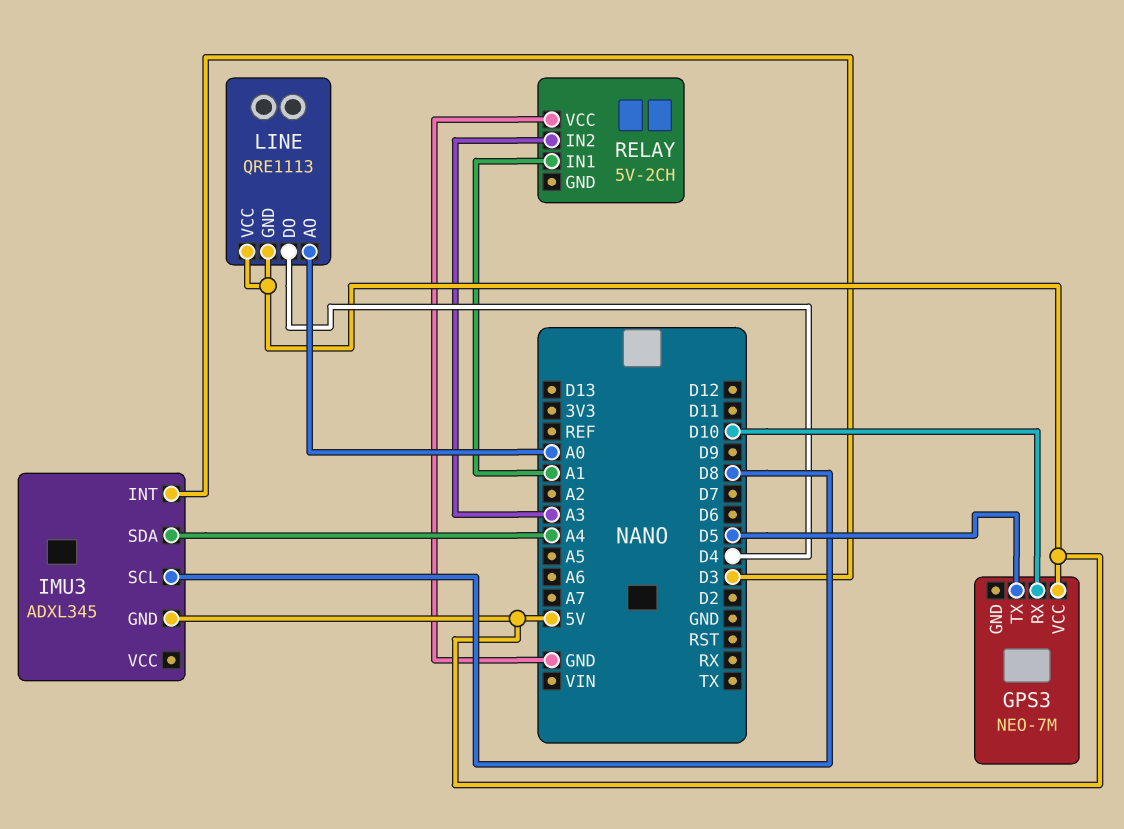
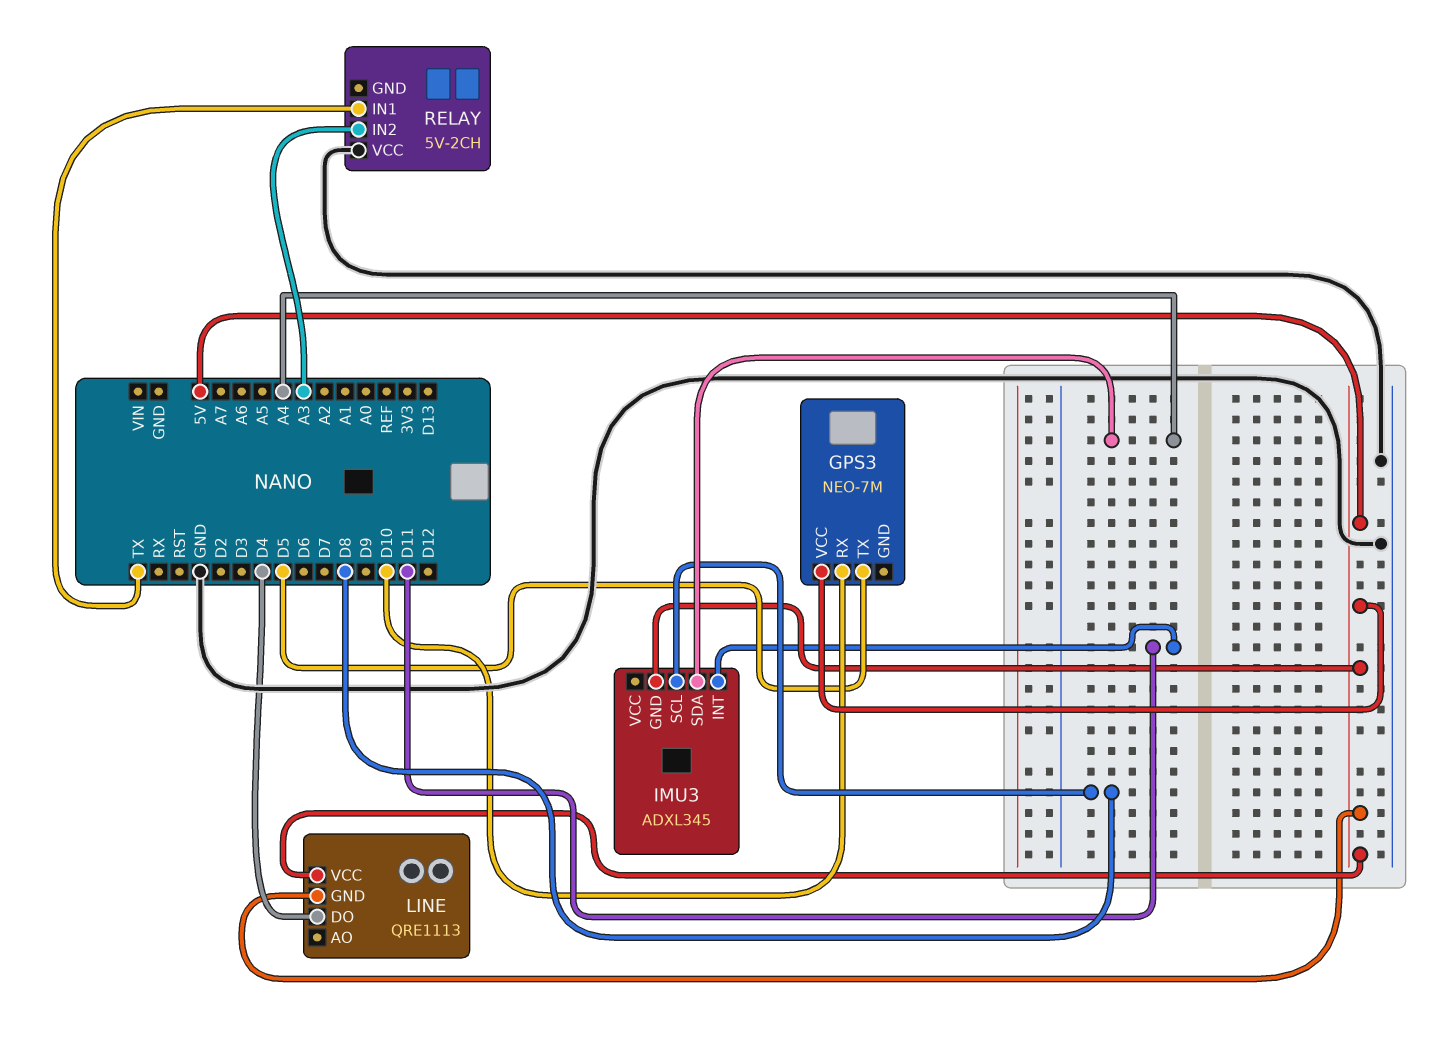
IMU3 pin INT: D3 -> D11
LINE pin AO: A0 -> none
RELAY pin IN1: A1 -> TX

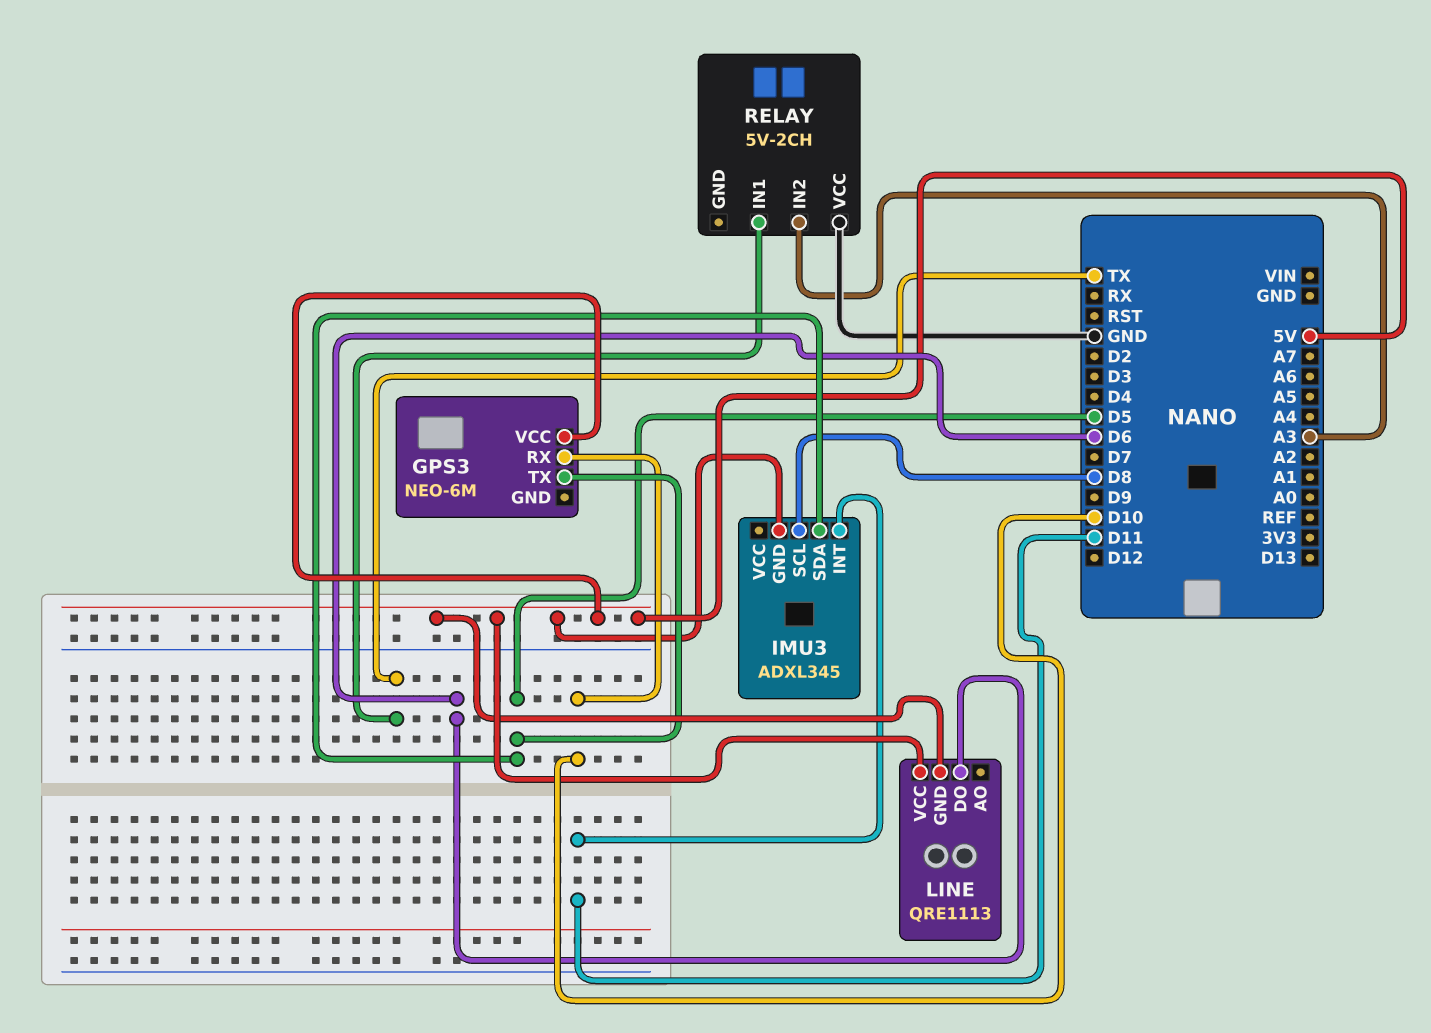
GPS3: NEO-7M -> NEO-6M
IMU3 pin SDA: A4 -> D5
LINE pin DO: D4 -> D6

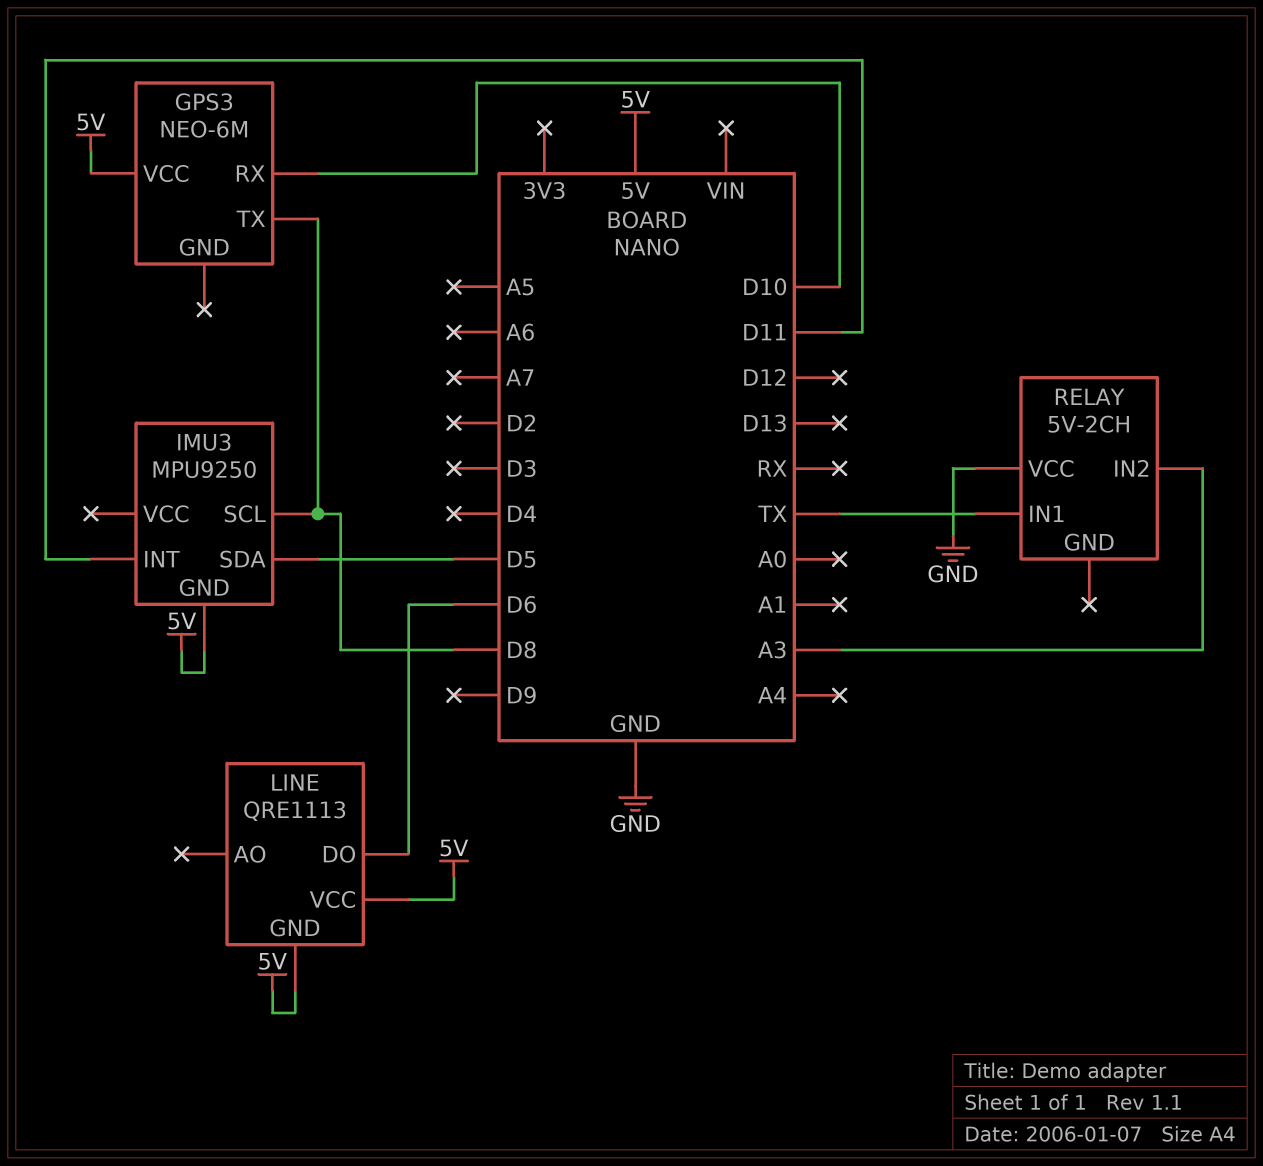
GPS3 pin TX: D5 -> D8
IMU3: ADXL345 -> MPU9250

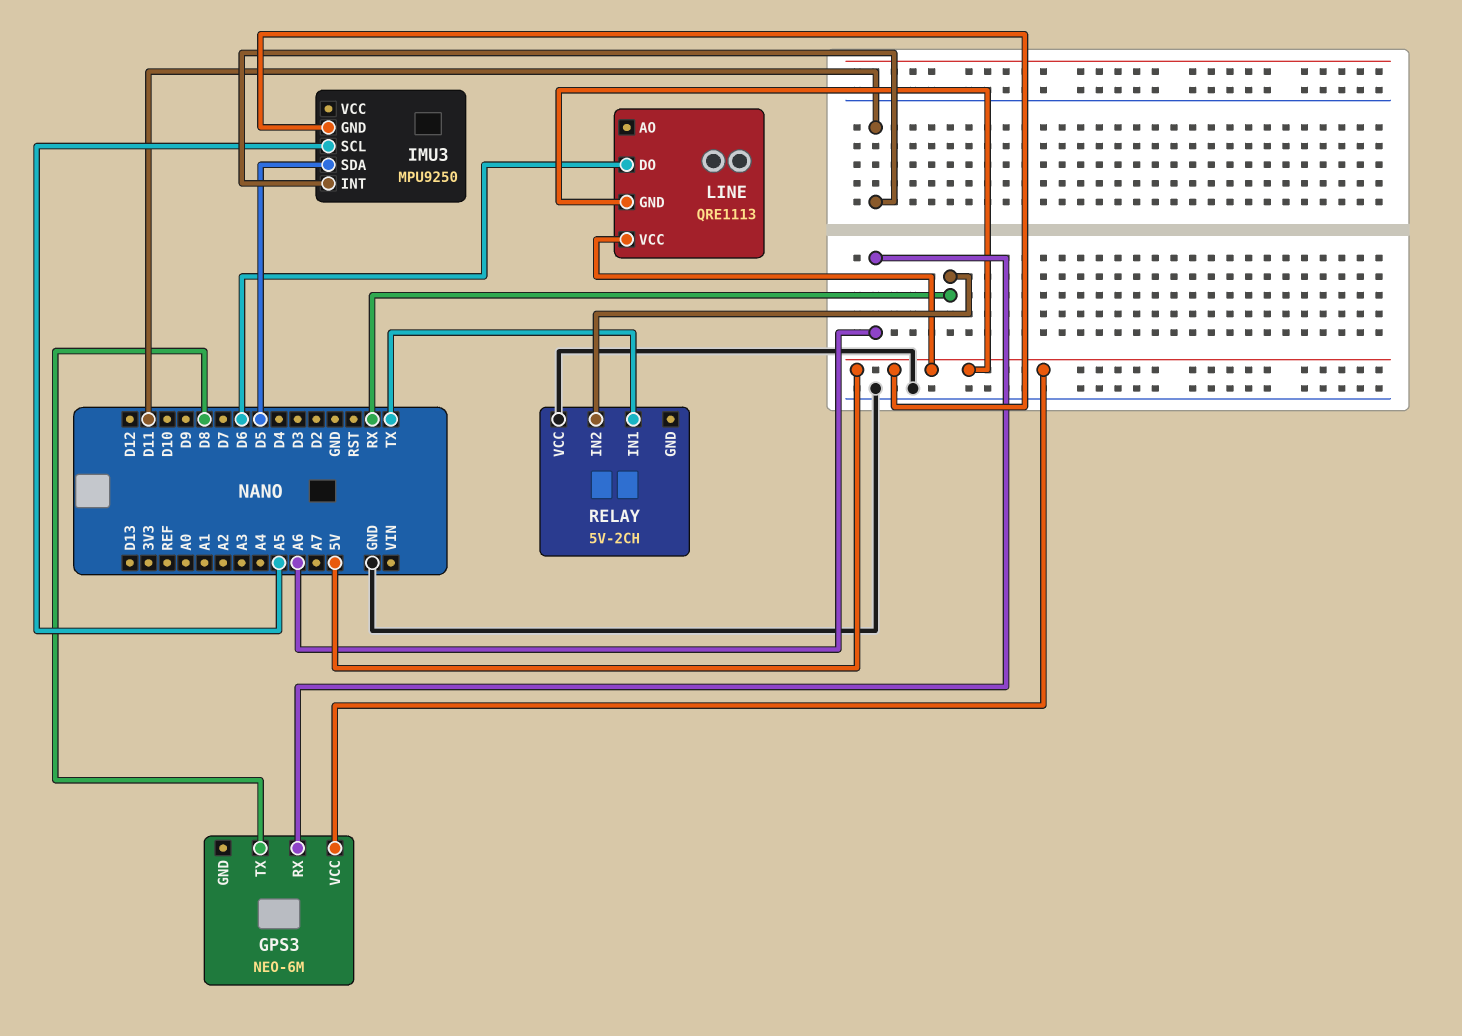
GPS3 pin RX: D10 -> A6
IMU3 pin SCL: D8 -> A5
RELAY pin IN2: A3 -> RX

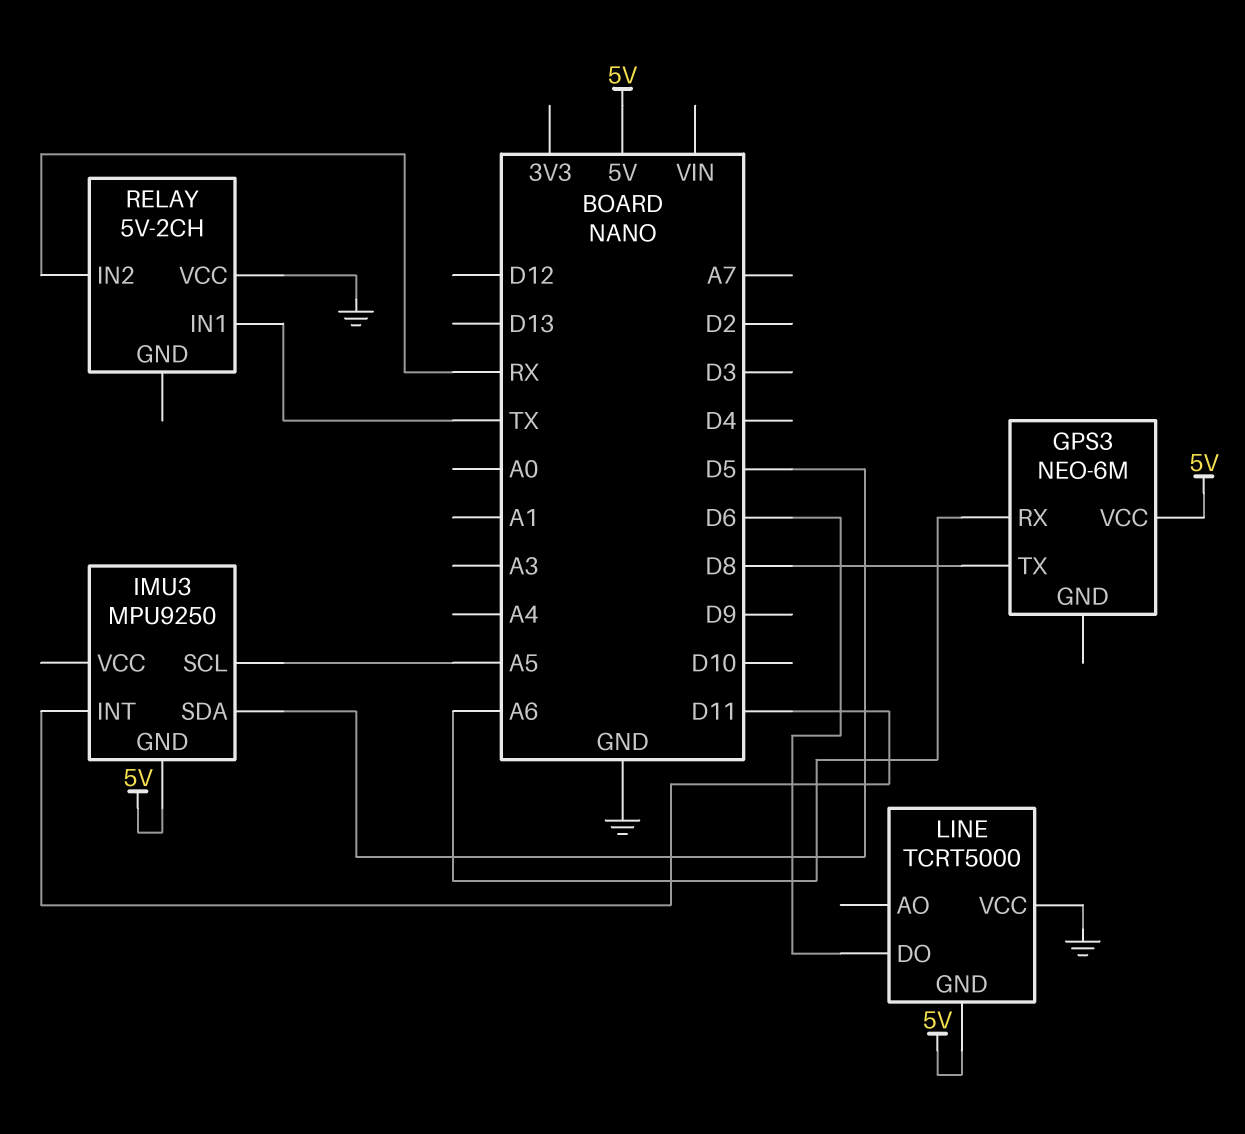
LINE: QRE1113 -> TCRT5000
LINE pin VCC: 5V -> GND

